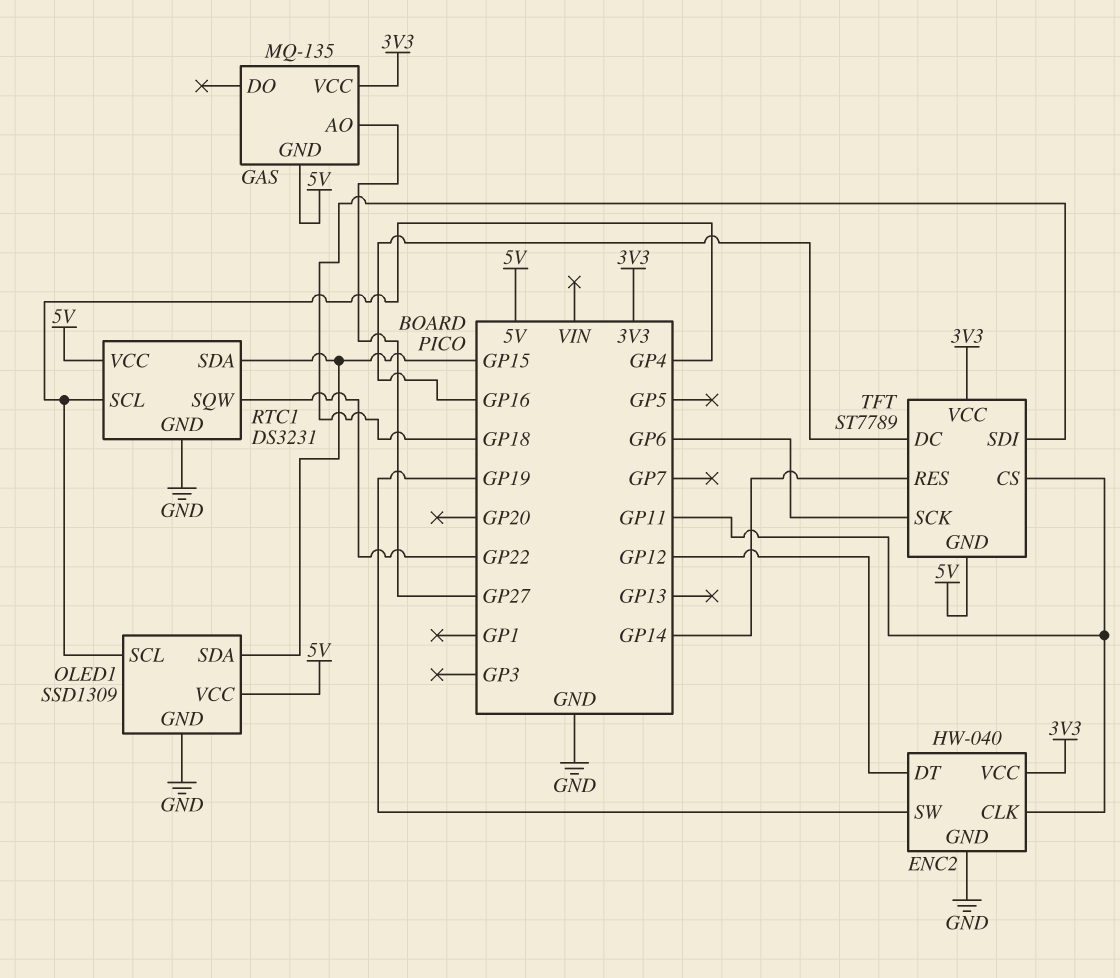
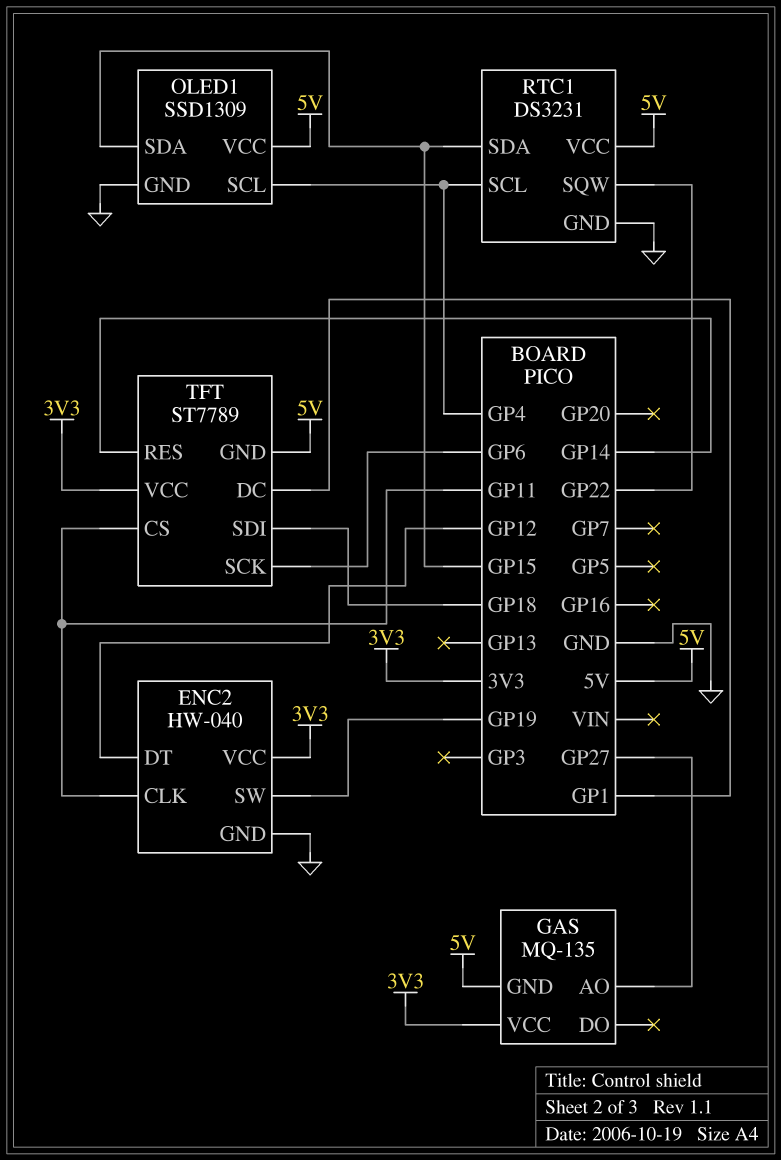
TFT pin DC: GP16 -> GP1

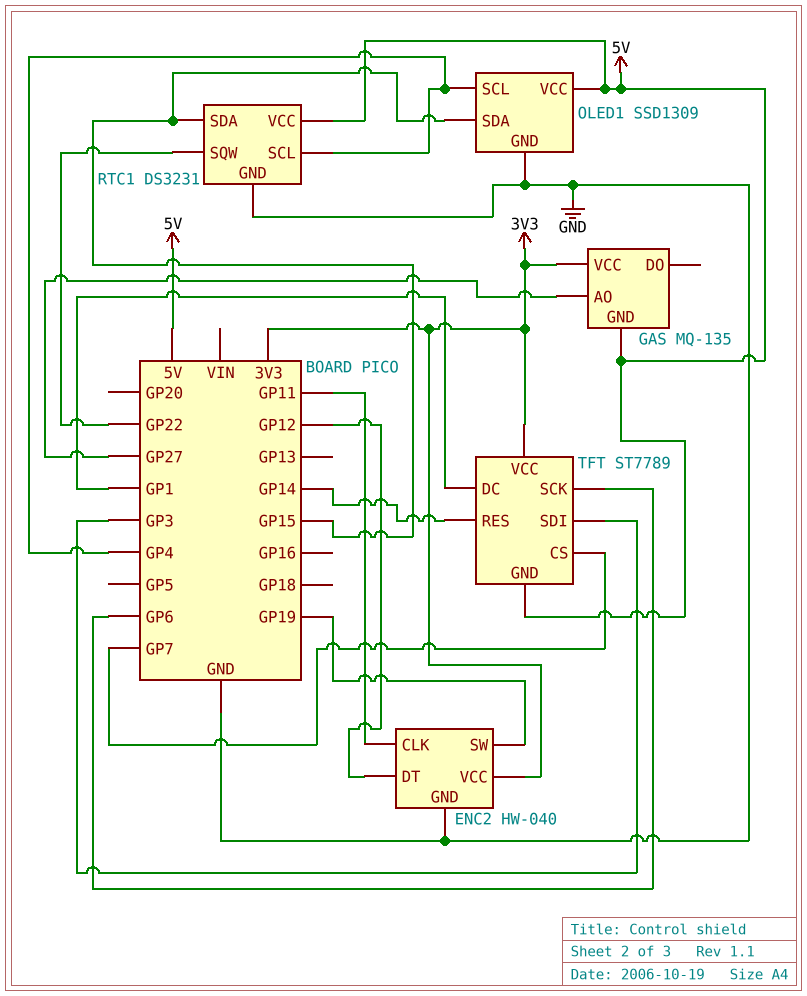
TFT pin CS: GP11 -> GP7
TFT pin SDI: GP18 -> GP3

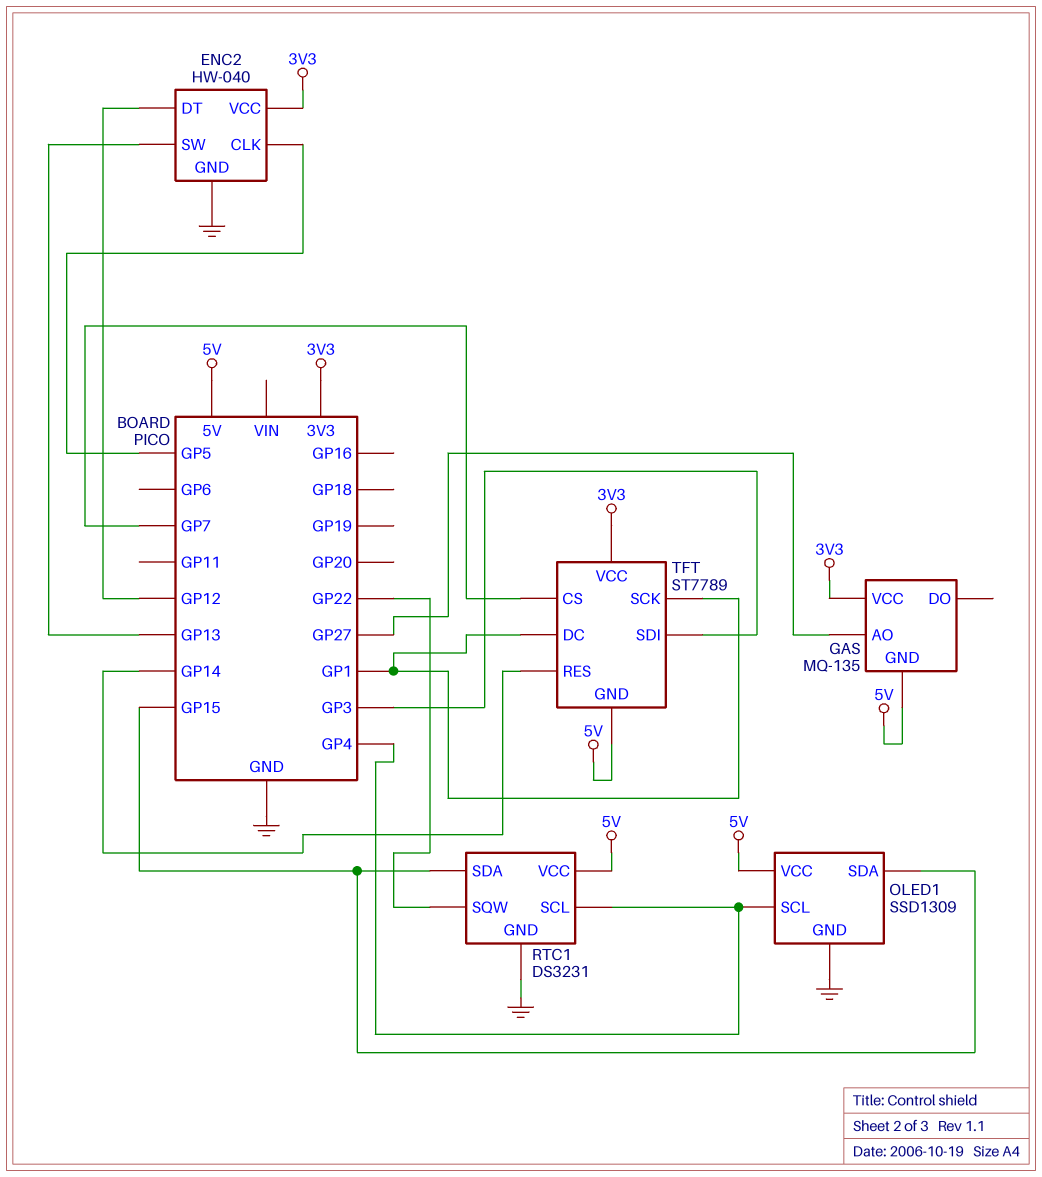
ENC2 pin CLK: GP11 -> GP5
ENC2 pin SW: GP19 -> GP13
TFT pin SCK: GP6 -> GP1

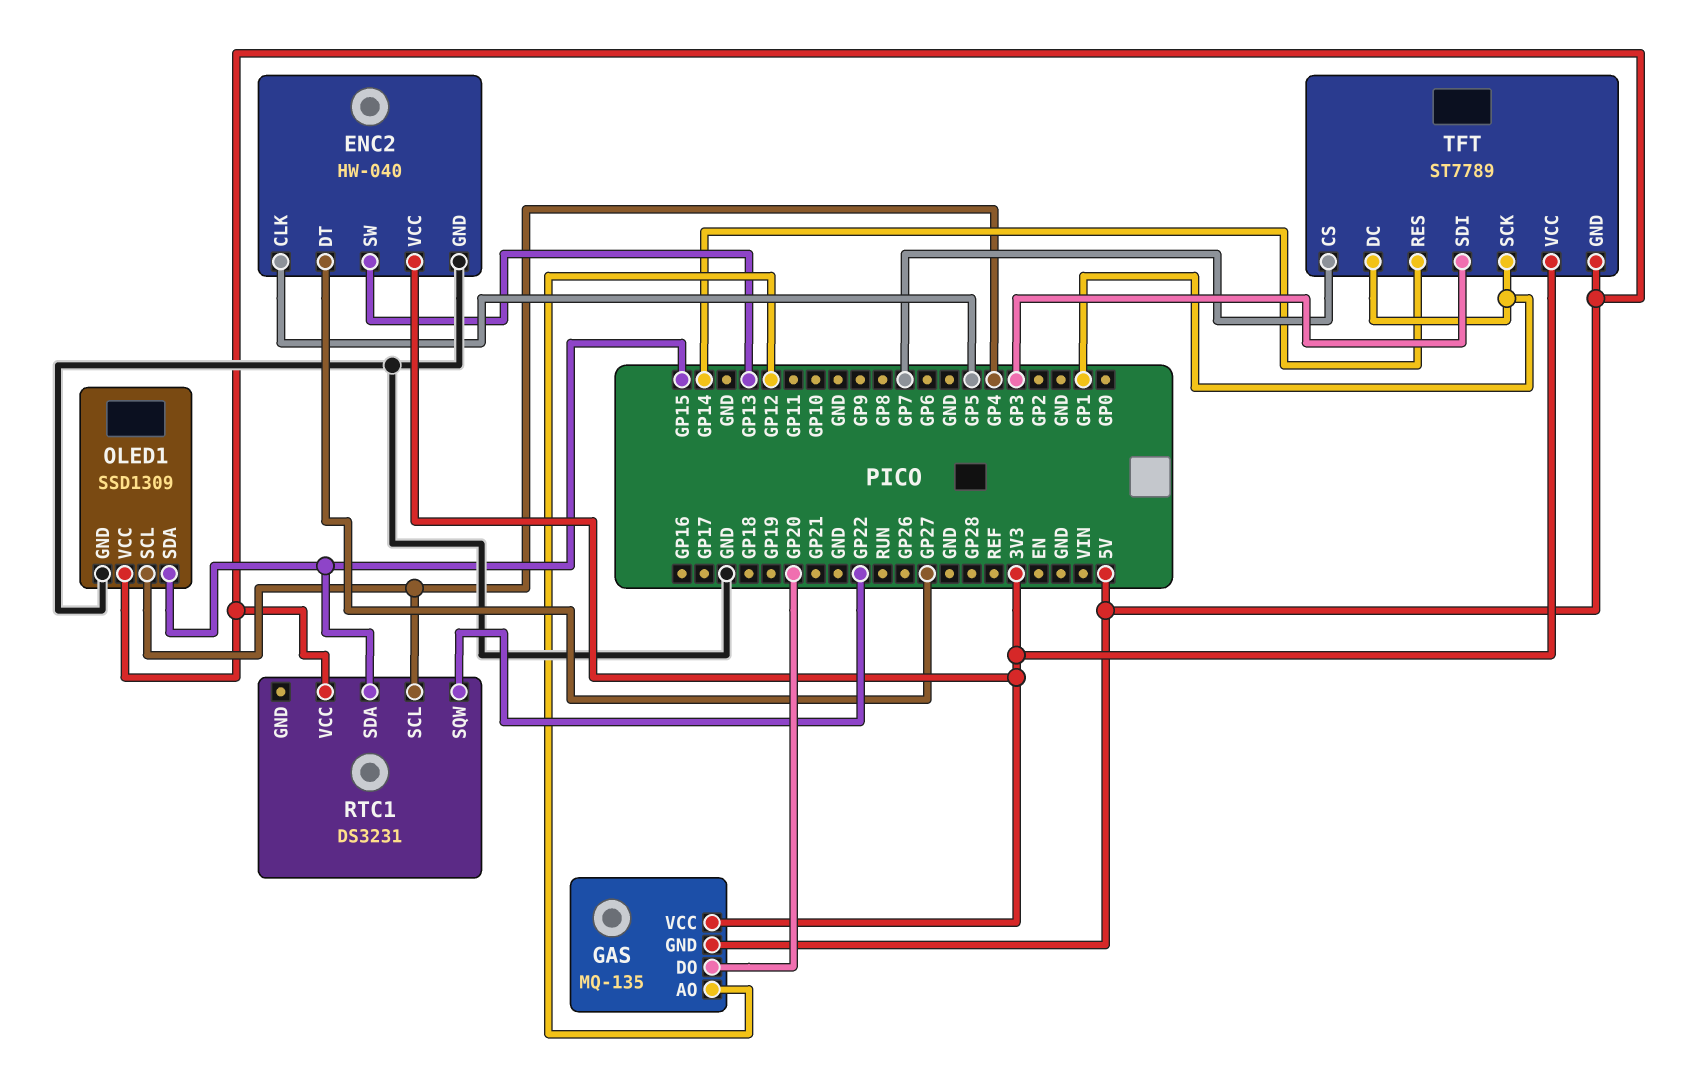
ENC2 pin DT: GP12 -> GP27
GAS pin AO: GP27 -> GP12
GAS pin DO: none -> GP20
RTC1 pin GND: GND -> none

